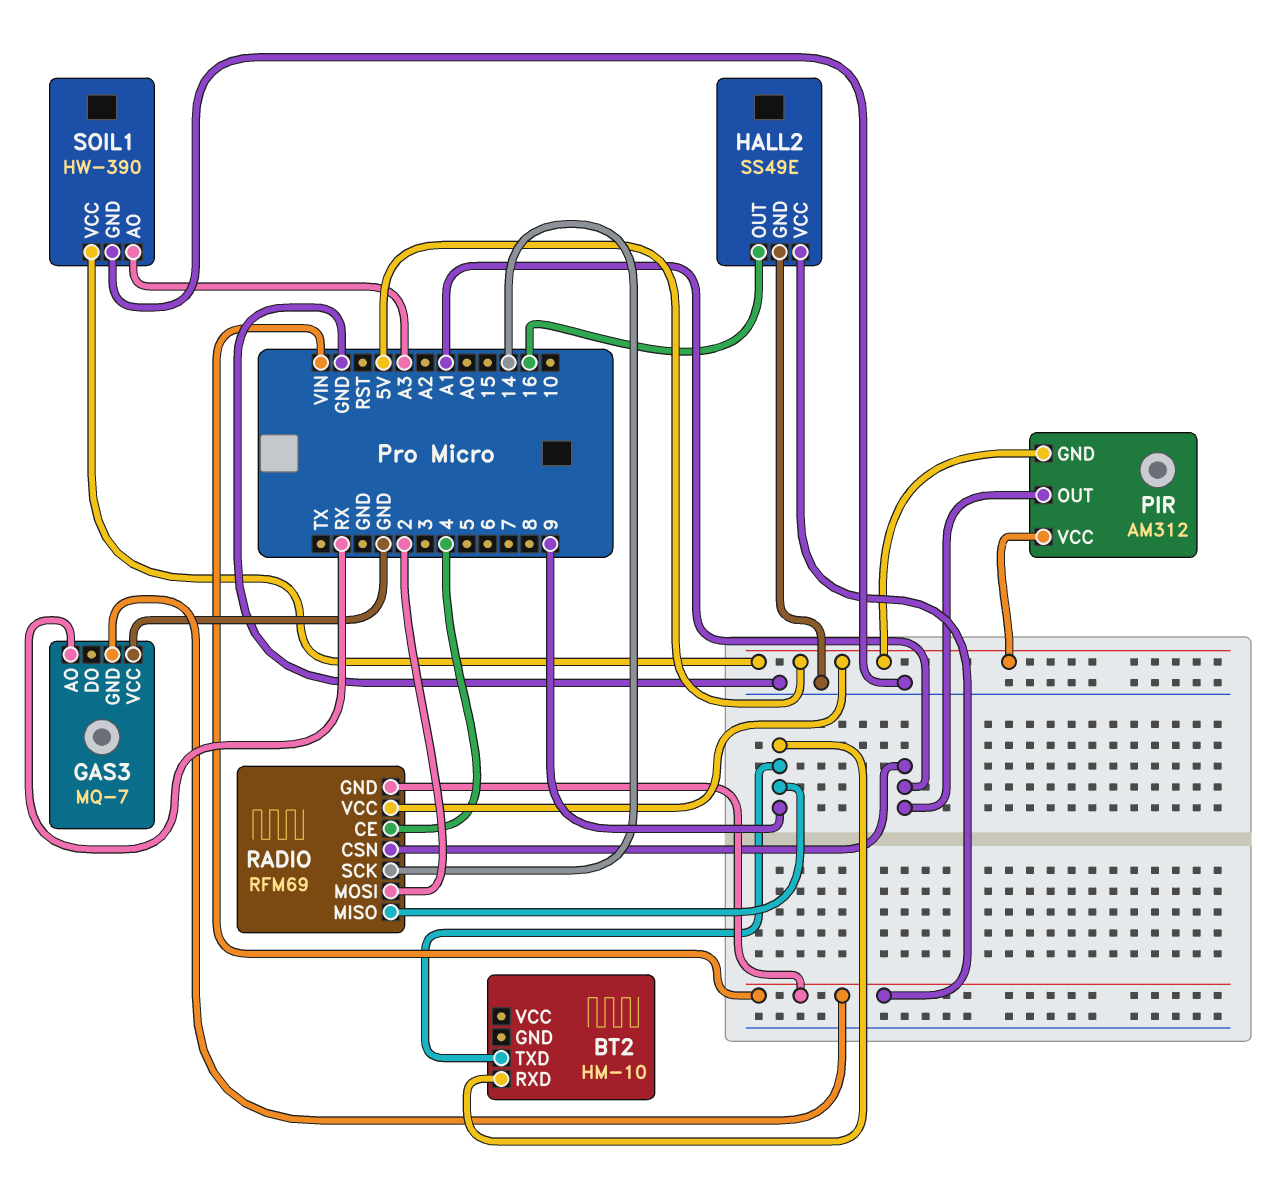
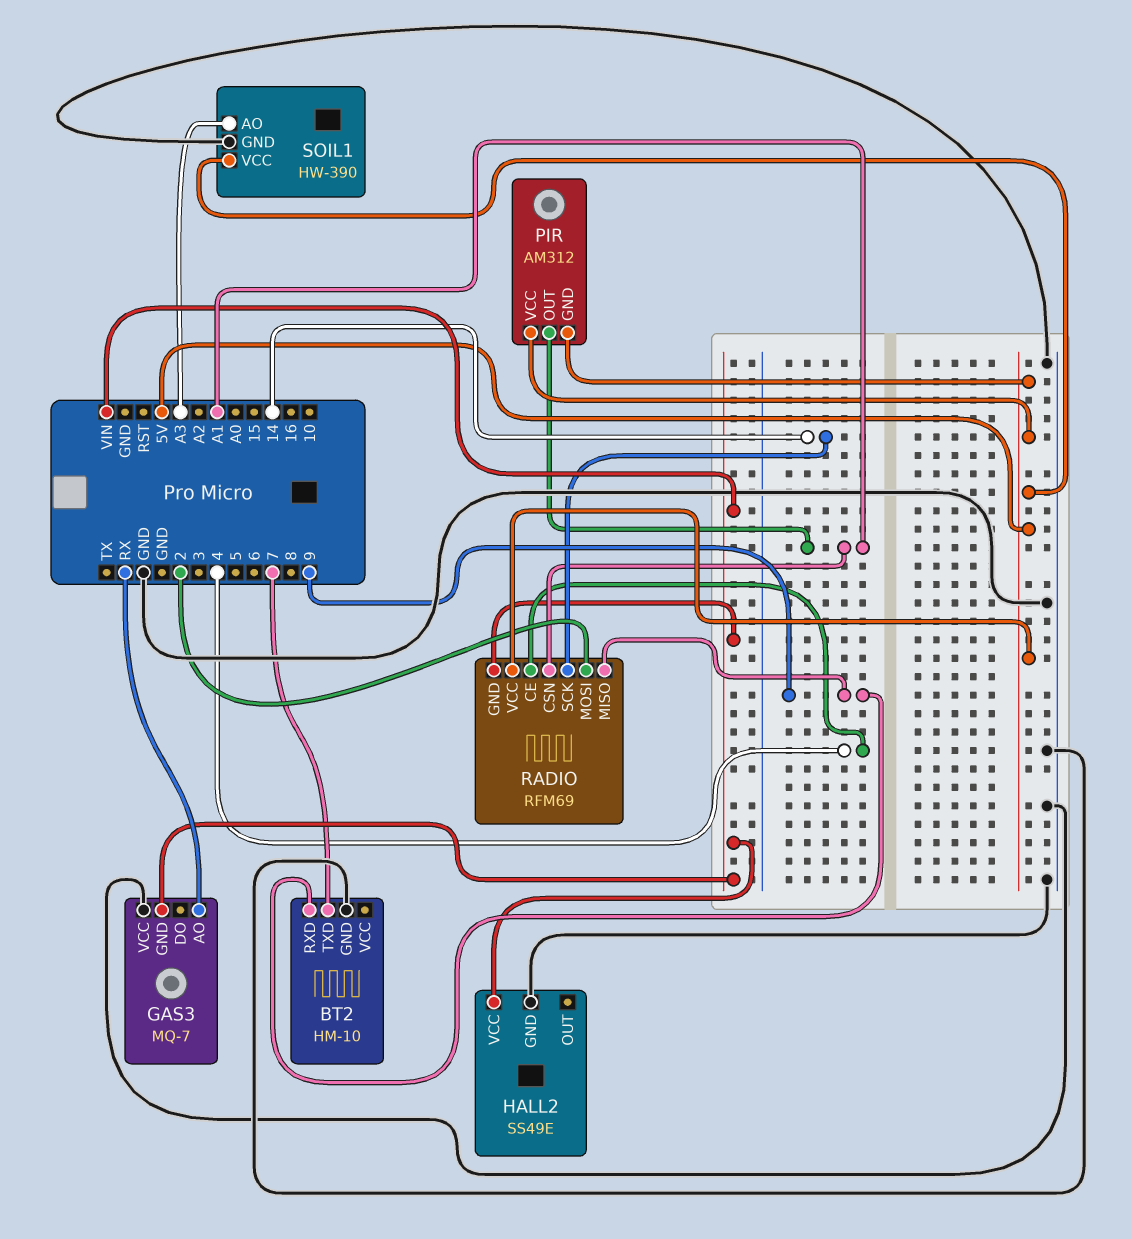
BT2 pin GND: none -> GND
BT2 pin TXD: 9 -> 7
HALL2 pin OUT: 16 -> none

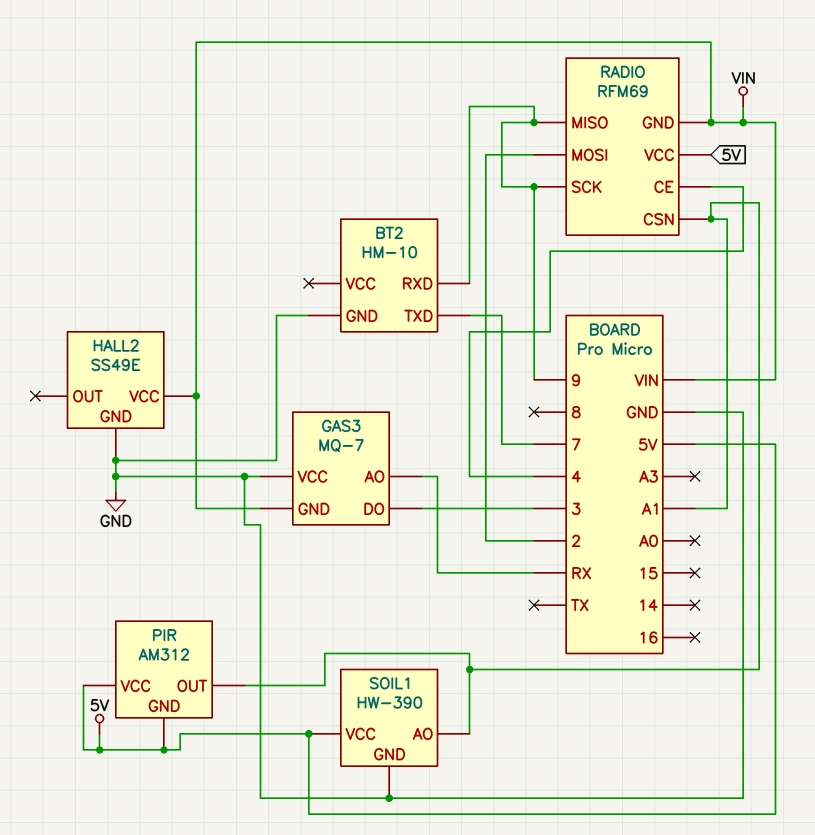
GAS3 pin DO: none -> 3
RADIO pin SCK: 14 -> 9
SOIL1 pin AO: A3 -> A1

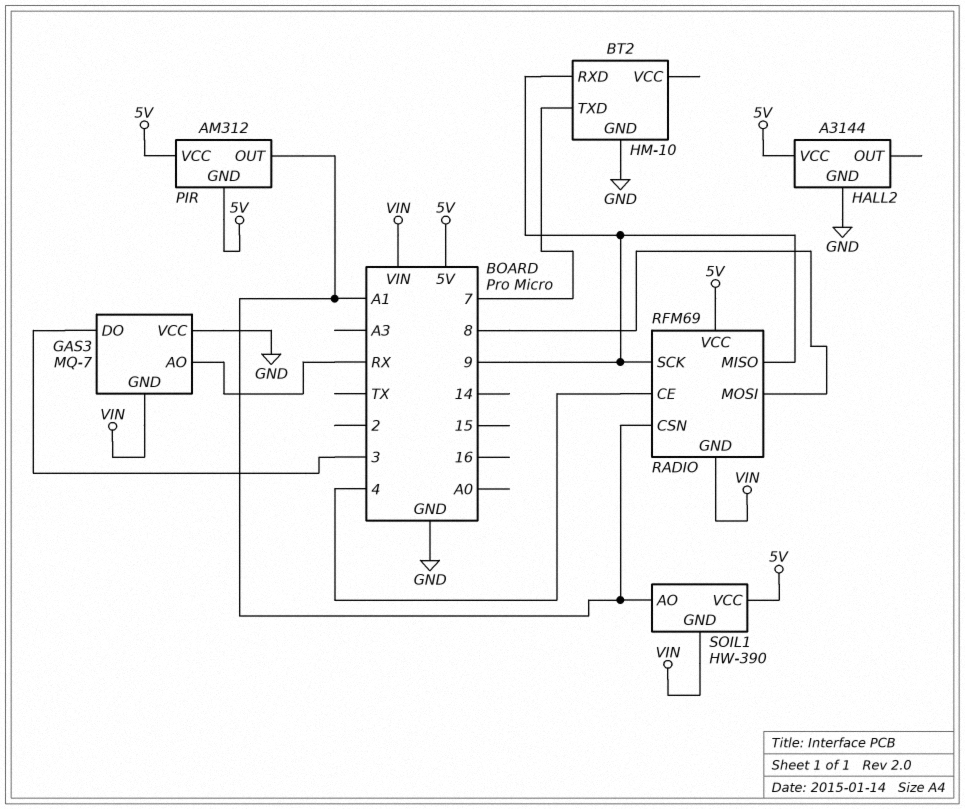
HALL2: SS49E -> A3144
HALL2 pin VCC: VIN -> 5V
RADIO pin MOSI: 2 -> 8
SOIL1 pin GND: GND -> VIN

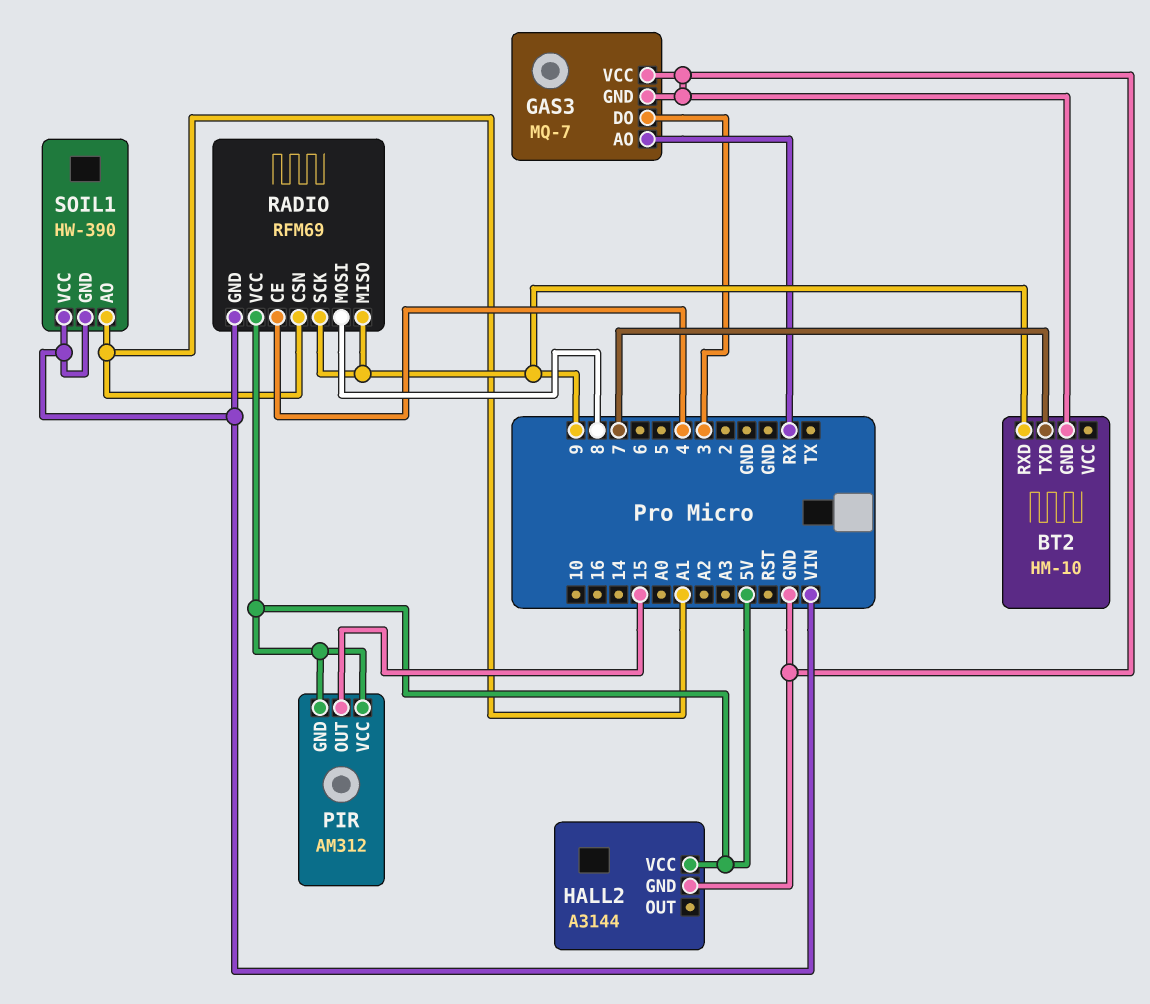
GAS3 pin GND: VIN -> GND
PIR pin OUT: A1 -> 15
SOIL1 pin VCC: 5V -> VIN

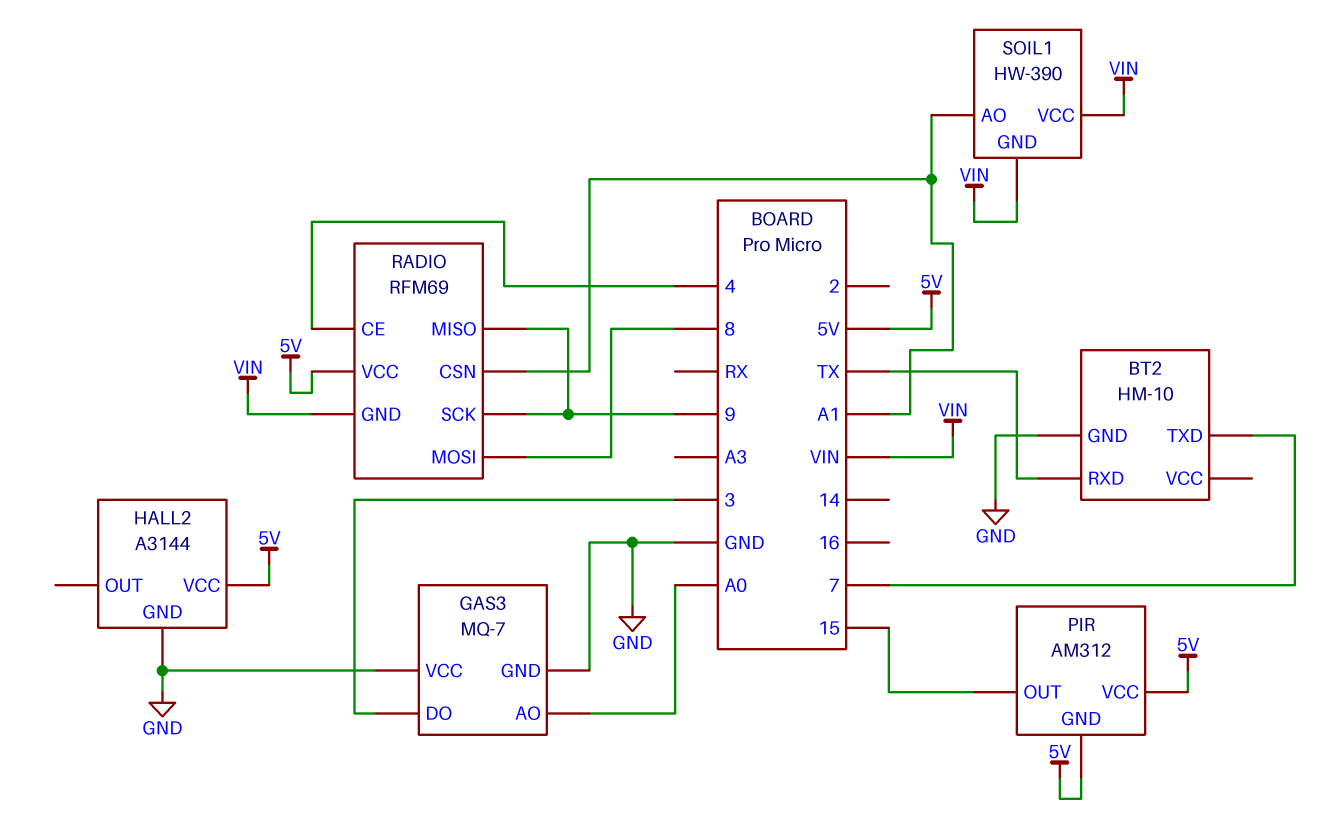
BT2 pin RXD: 9 -> TX
GAS3 pin AO: RX -> A0

